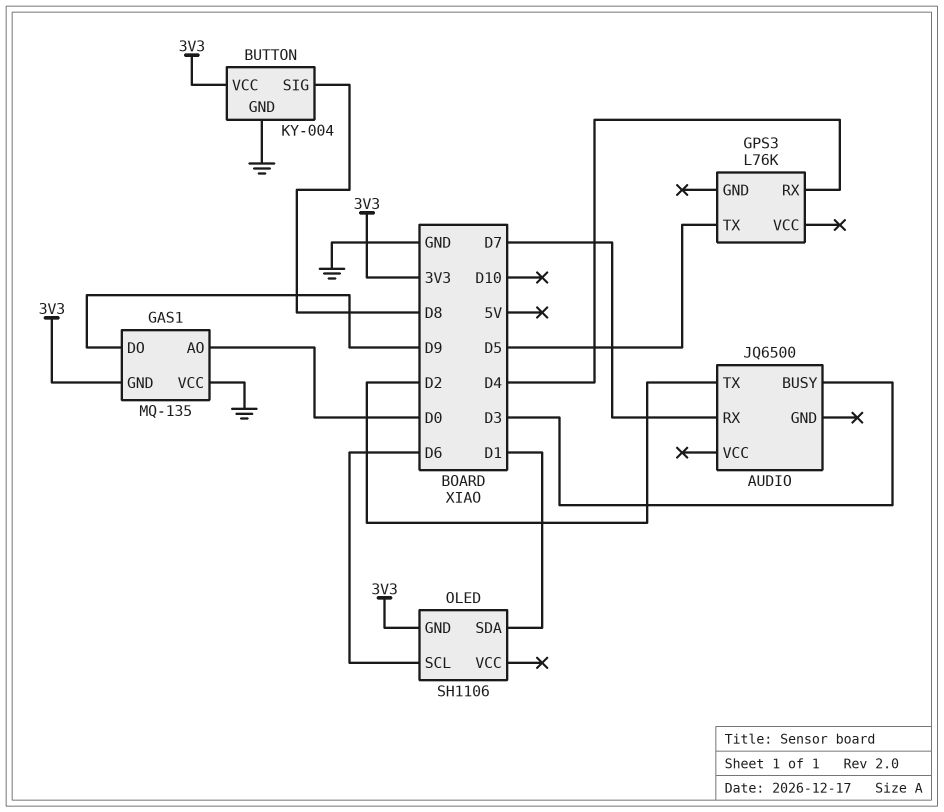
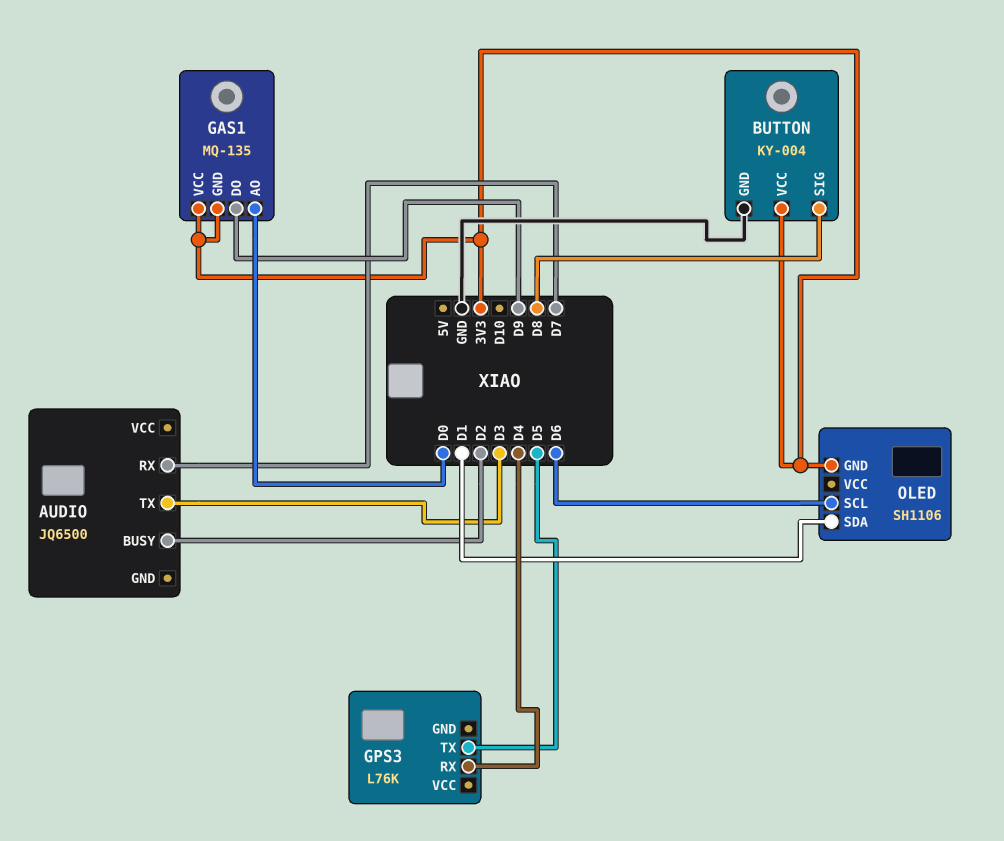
AUDIO pin BUSY: D3 -> D2
AUDIO pin TX: D2 -> D3
GAS1 pin VCC: GND -> 3V3

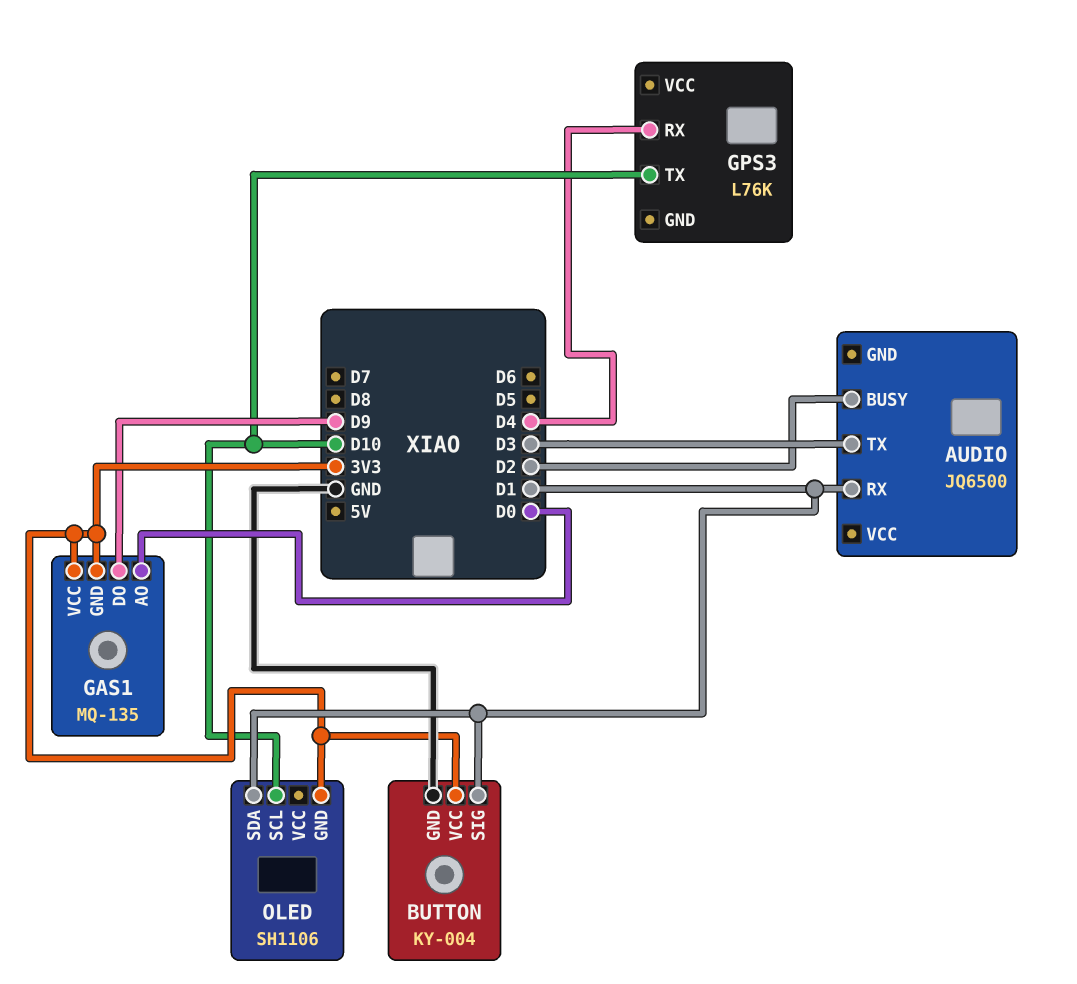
AUDIO pin RX: D7 -> D1
BUTTON pin SIG: D8 -> D1
GPS3 pin TX: D5 -> D10
OLED pin SCL: D6 -> D10

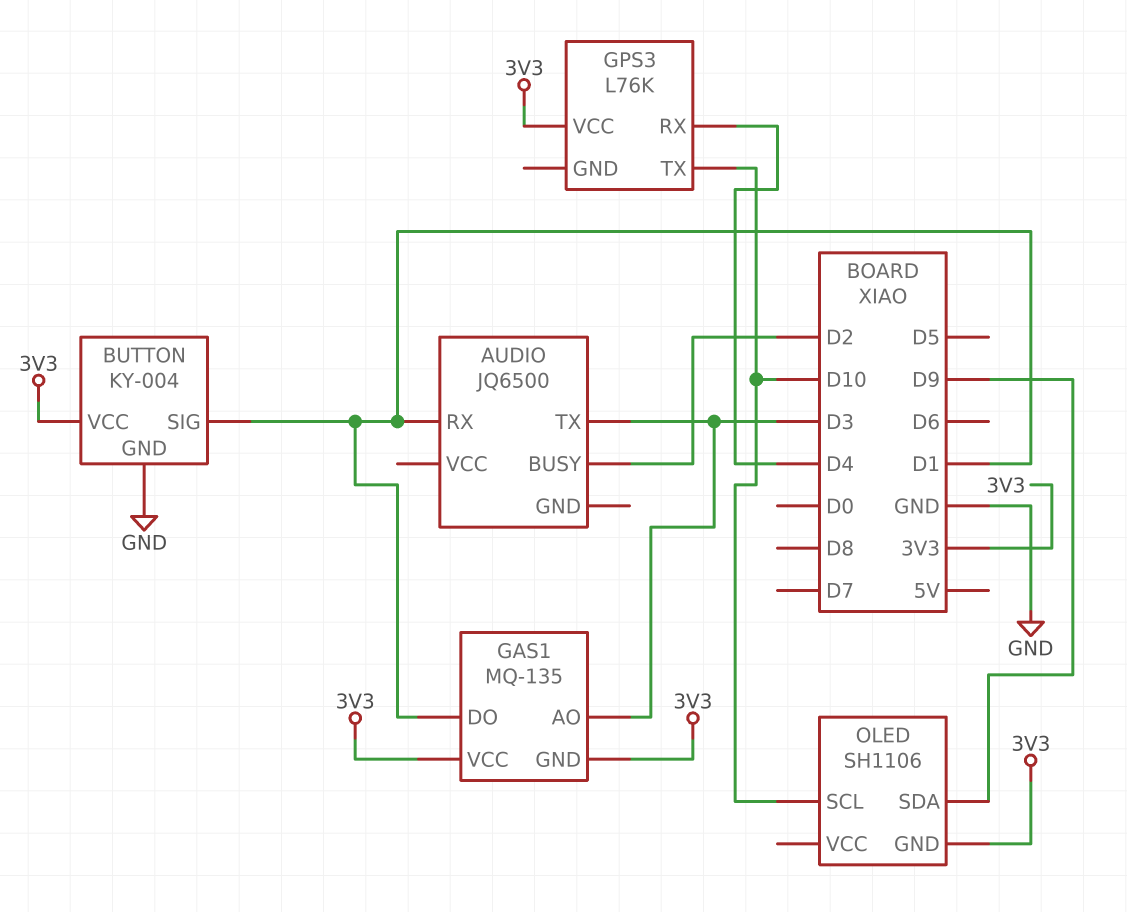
GAS1 pin AO: D0 -> D3
GAS1 pin DO: D9 -> D1
GPS3 pin VCC: none -> 3V3
OLED pin SDA: D1 -> D9

